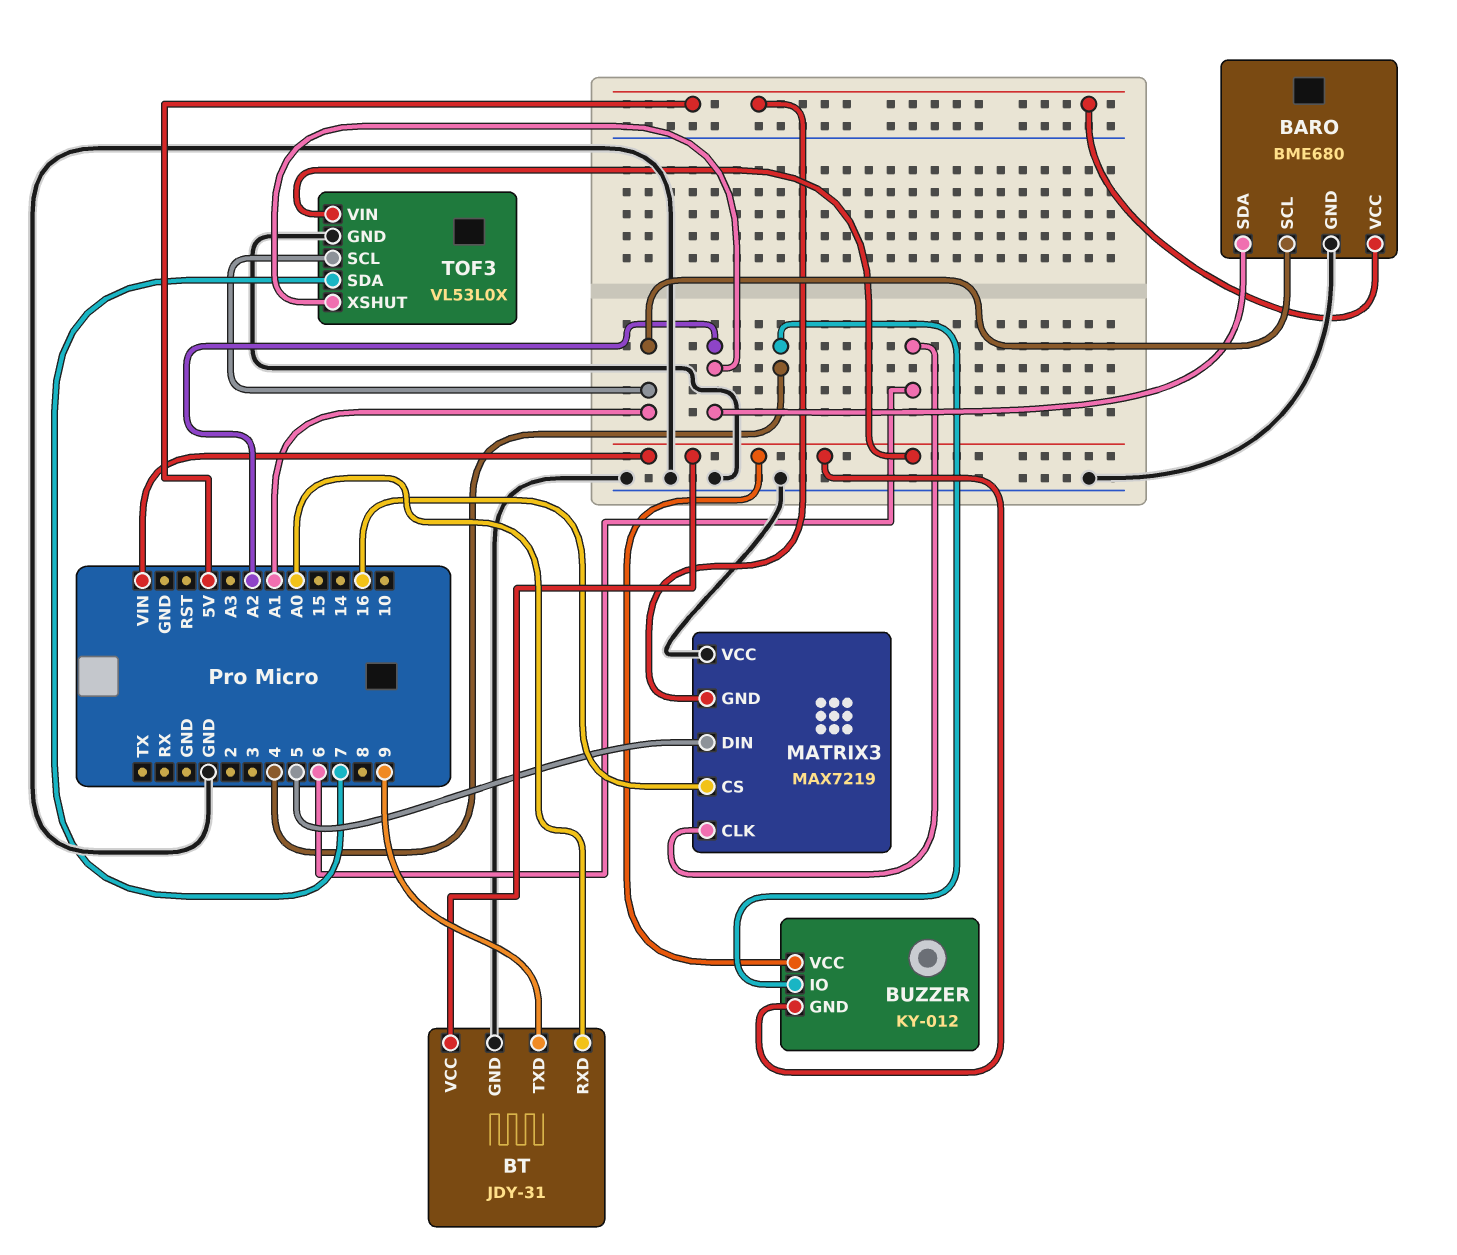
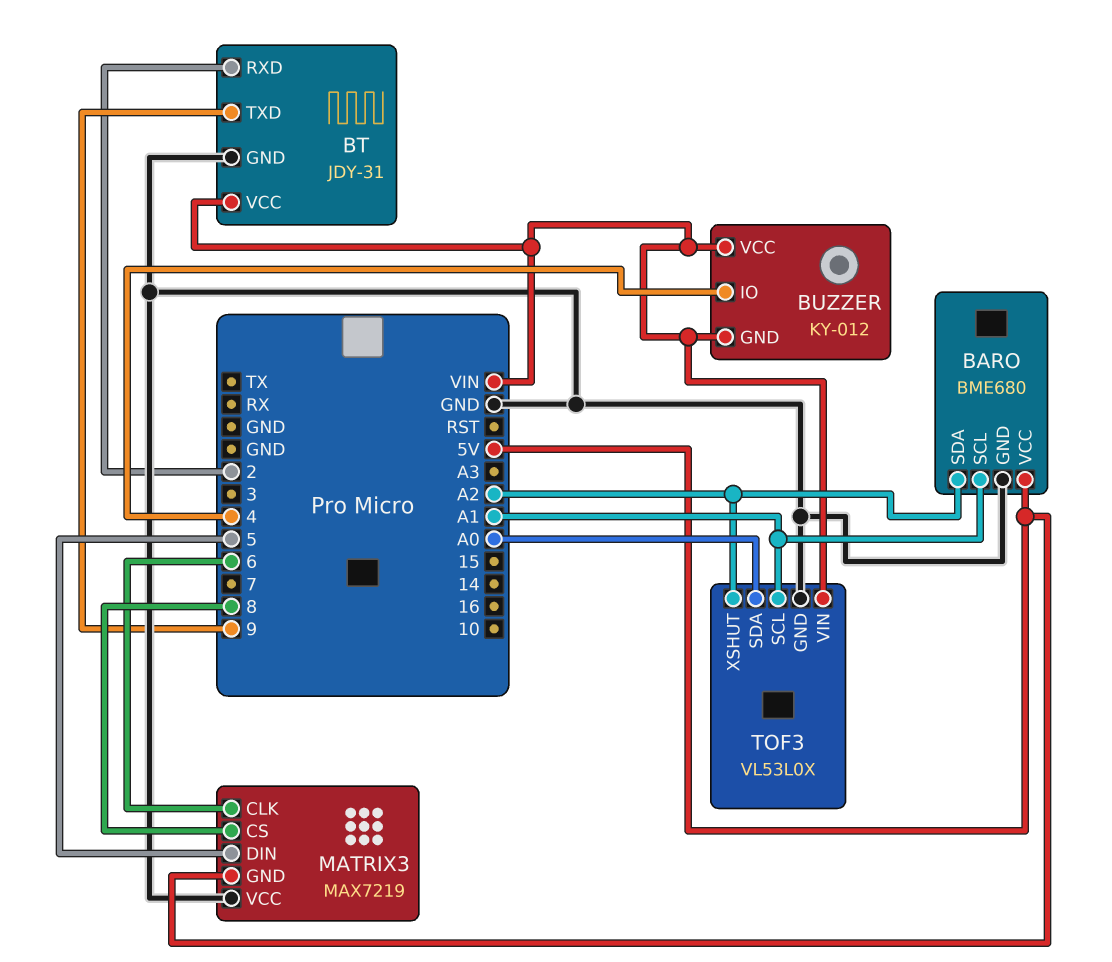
BT pin RXD: A0 -> 2
MATRIX3 pin CS: 16 -> 8
TOF3 pin SDA: 7 -> A0

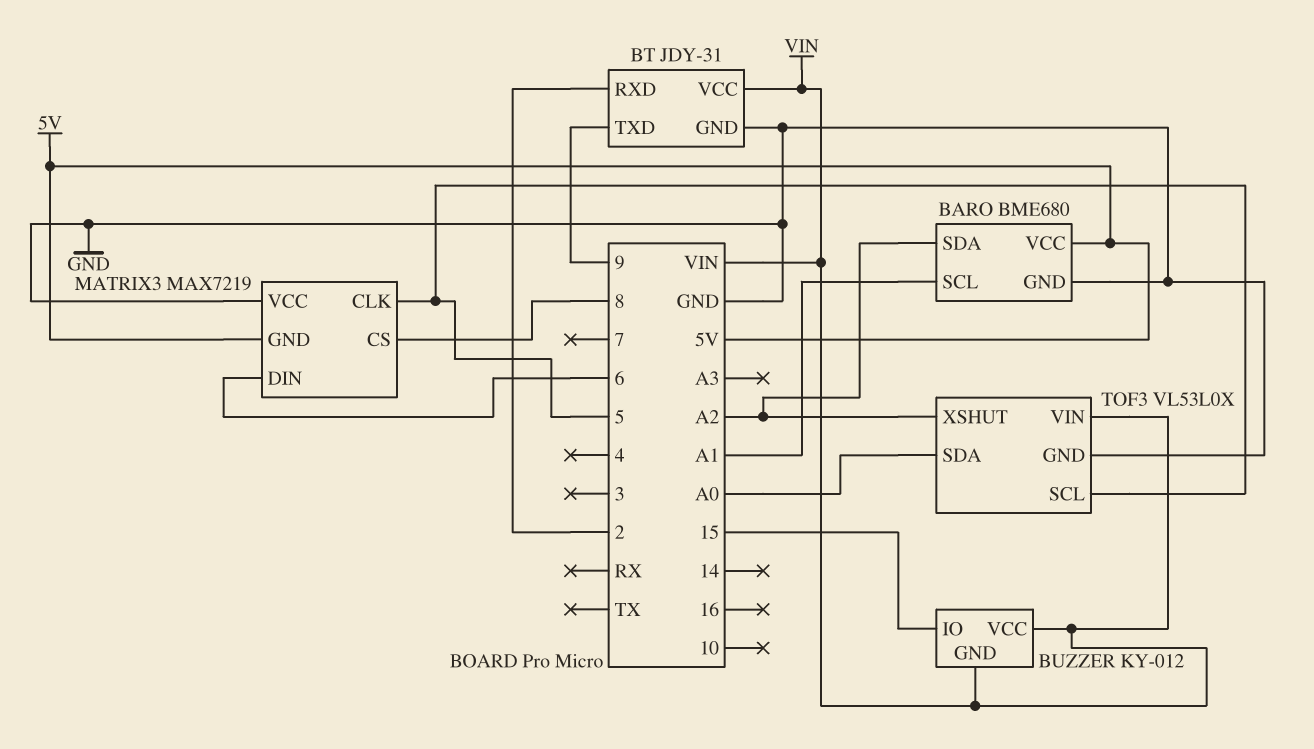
BUZZER pin IO: 4 -> 15
MATRIX3 pin CLK: 6 -> 5
MATRIX3 pin DIN: 5 -> 6
TOF3 pin SCL: A1 -> 5

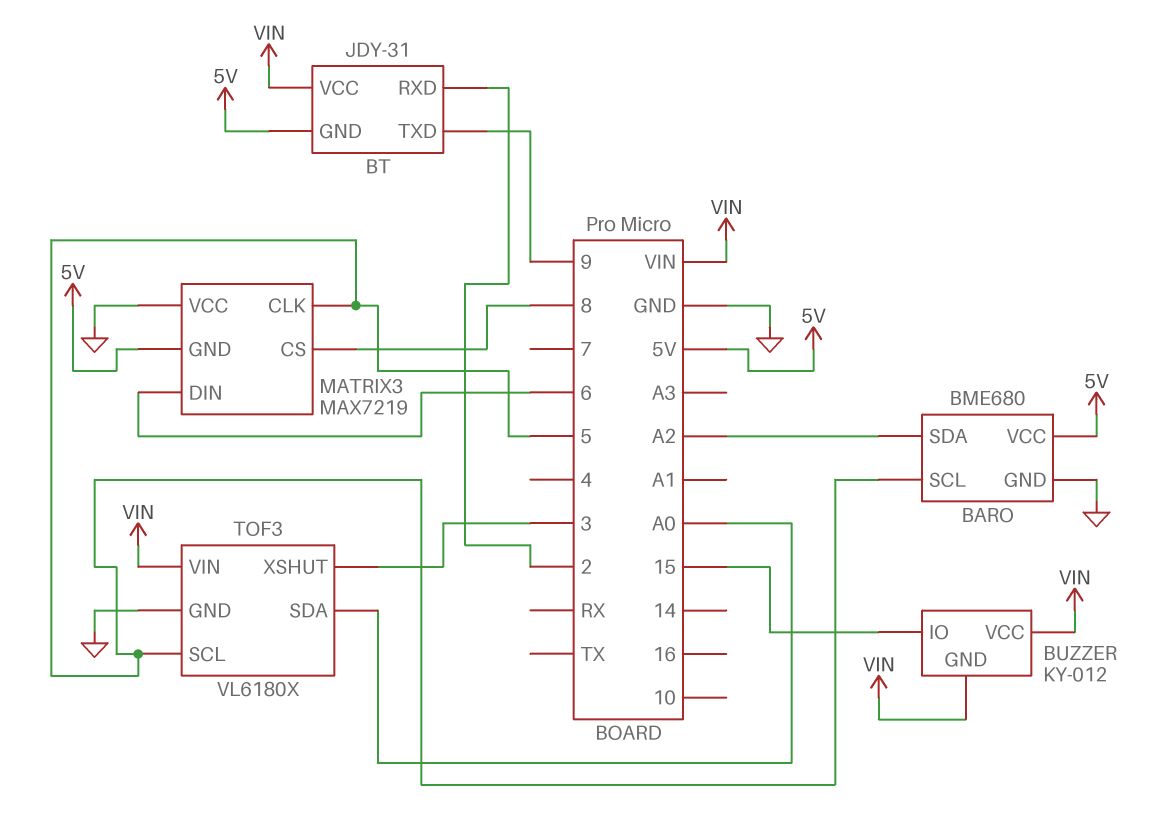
BARO pin SCL: A1 -> 5
BT pin GND: GND -> 5V
TOF3: VL53L0X -> VL6180X
TOF3 pin XSHUT: A2 -> 3

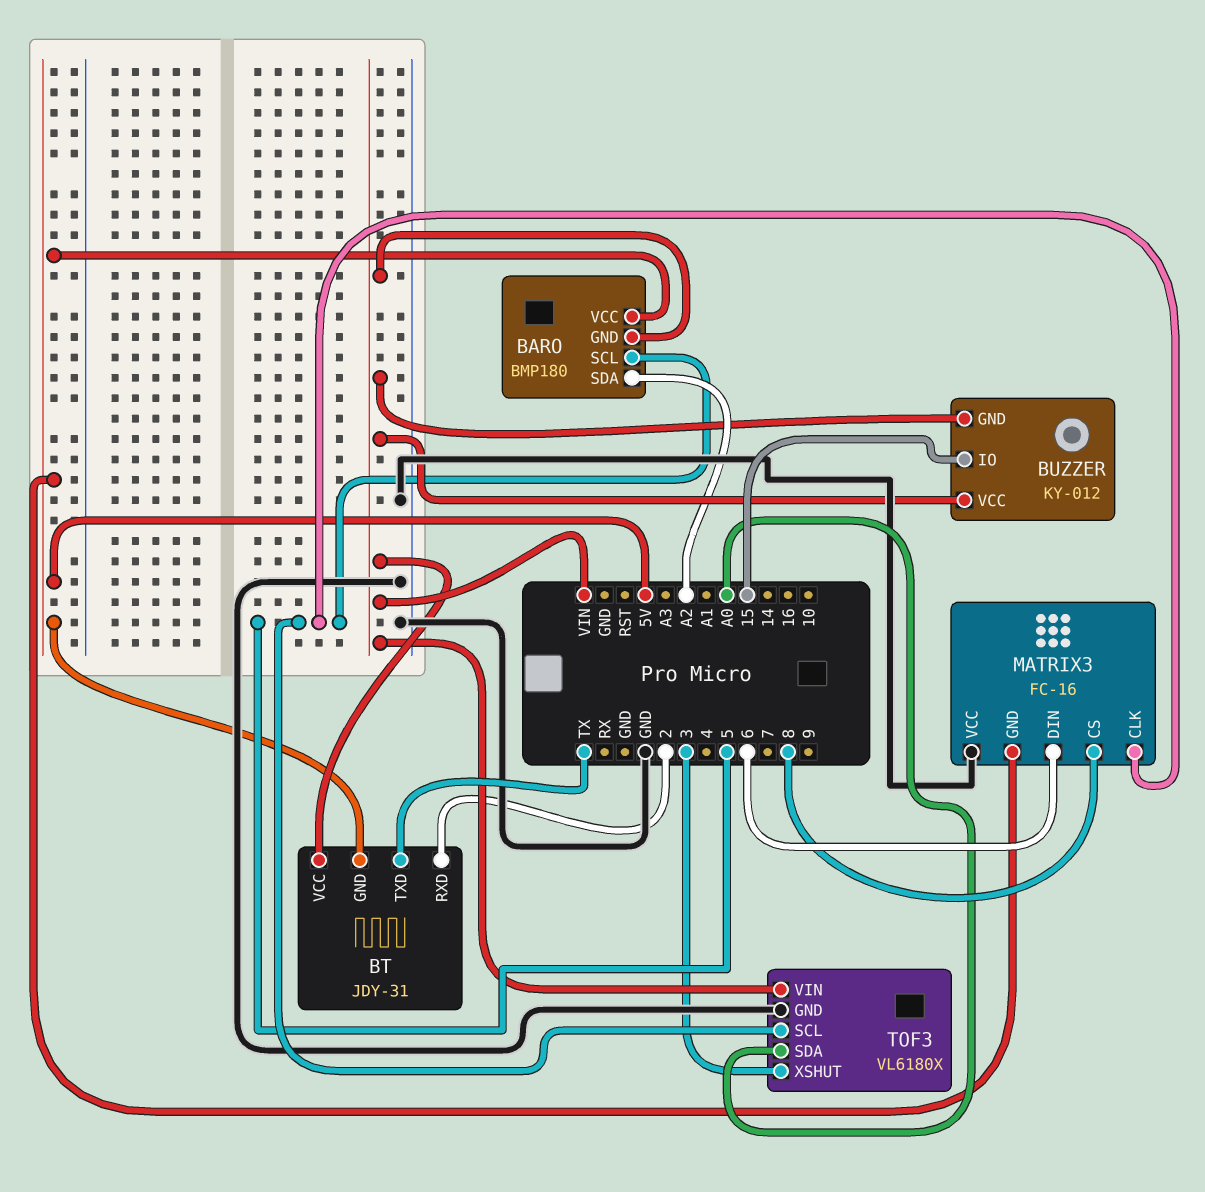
BARO: BME680 -> BMP180
BARO pin GND: GND -> VIN
BT pin TXD: 9 -> TX
MATRIX3: MAX7219 -> FC-16

